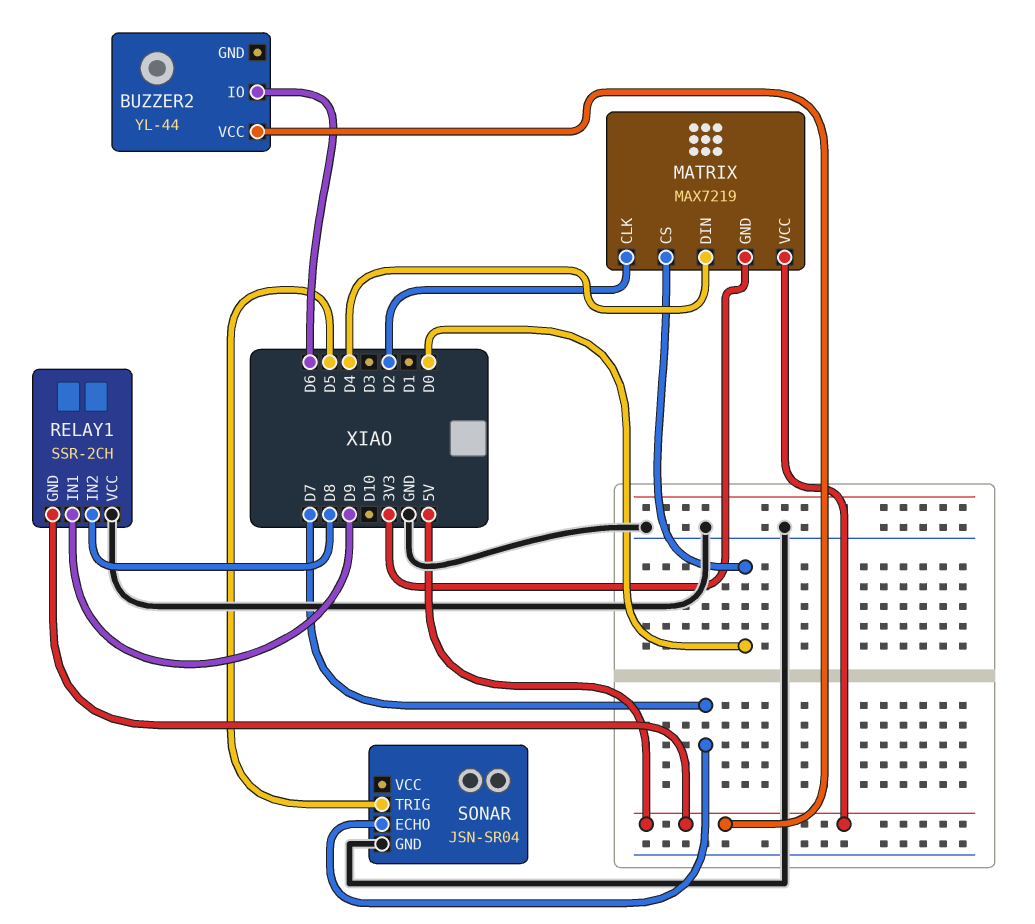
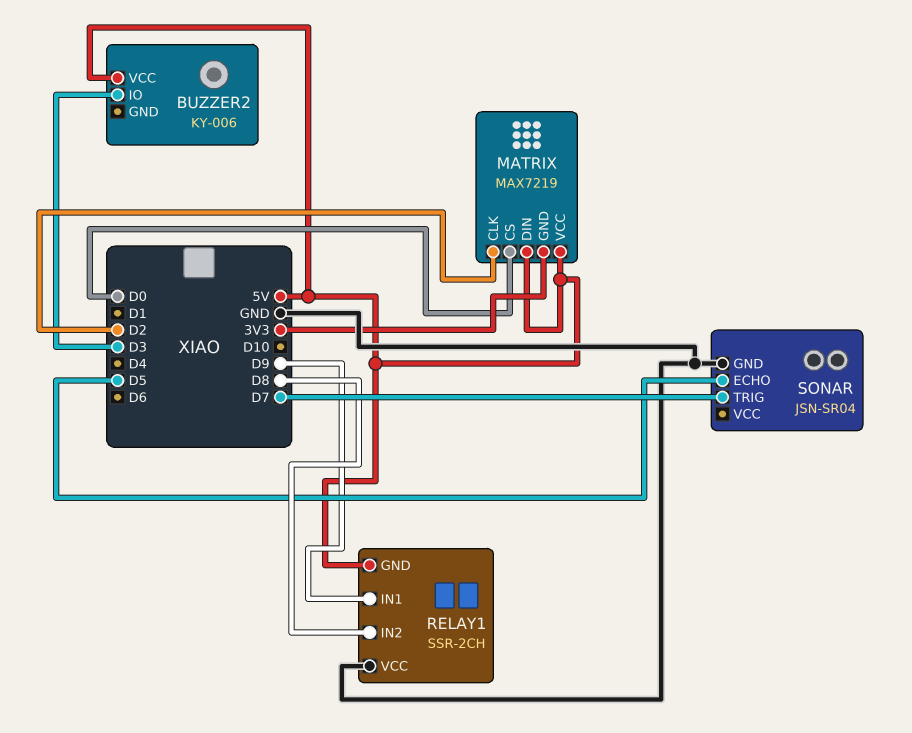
BUZZER2: YL-44 -> KY-006
BUZZER2 pin IO: D6 -> D3
MATRIX pin DIN: D4 -> 5V
SONAR pin ECHO: D7 -> D5
SONAR pin TRIG: D5 -> D7

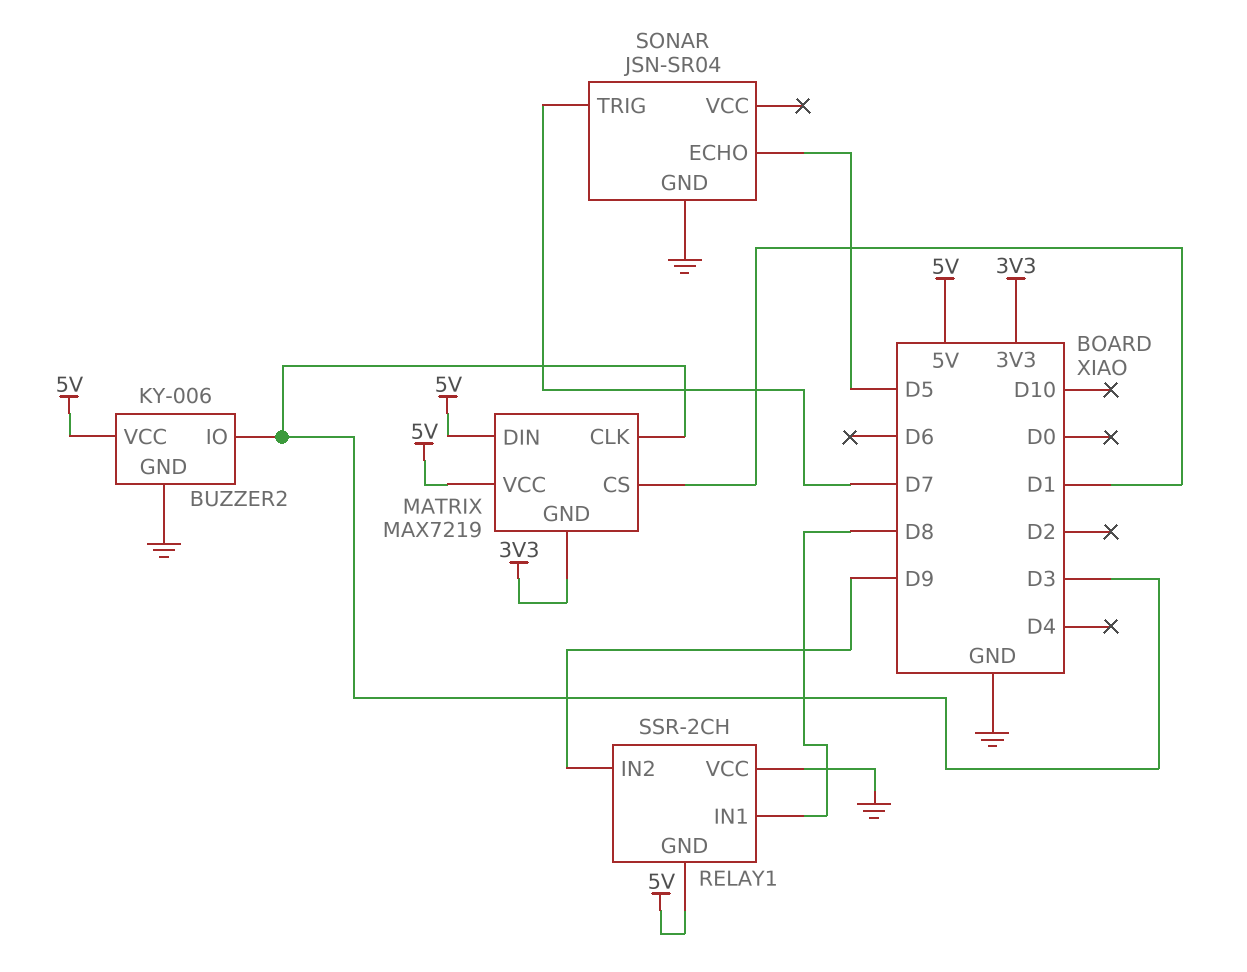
BUZZER2 pin GND: none -> GND
MATRIX pin CLK: D2 -> D3
MATRIX pin CS: D0 -> D1
RELAY1 pin IN1: D9 -> D8
RELAY1 pin IN2: D8 -> D9

